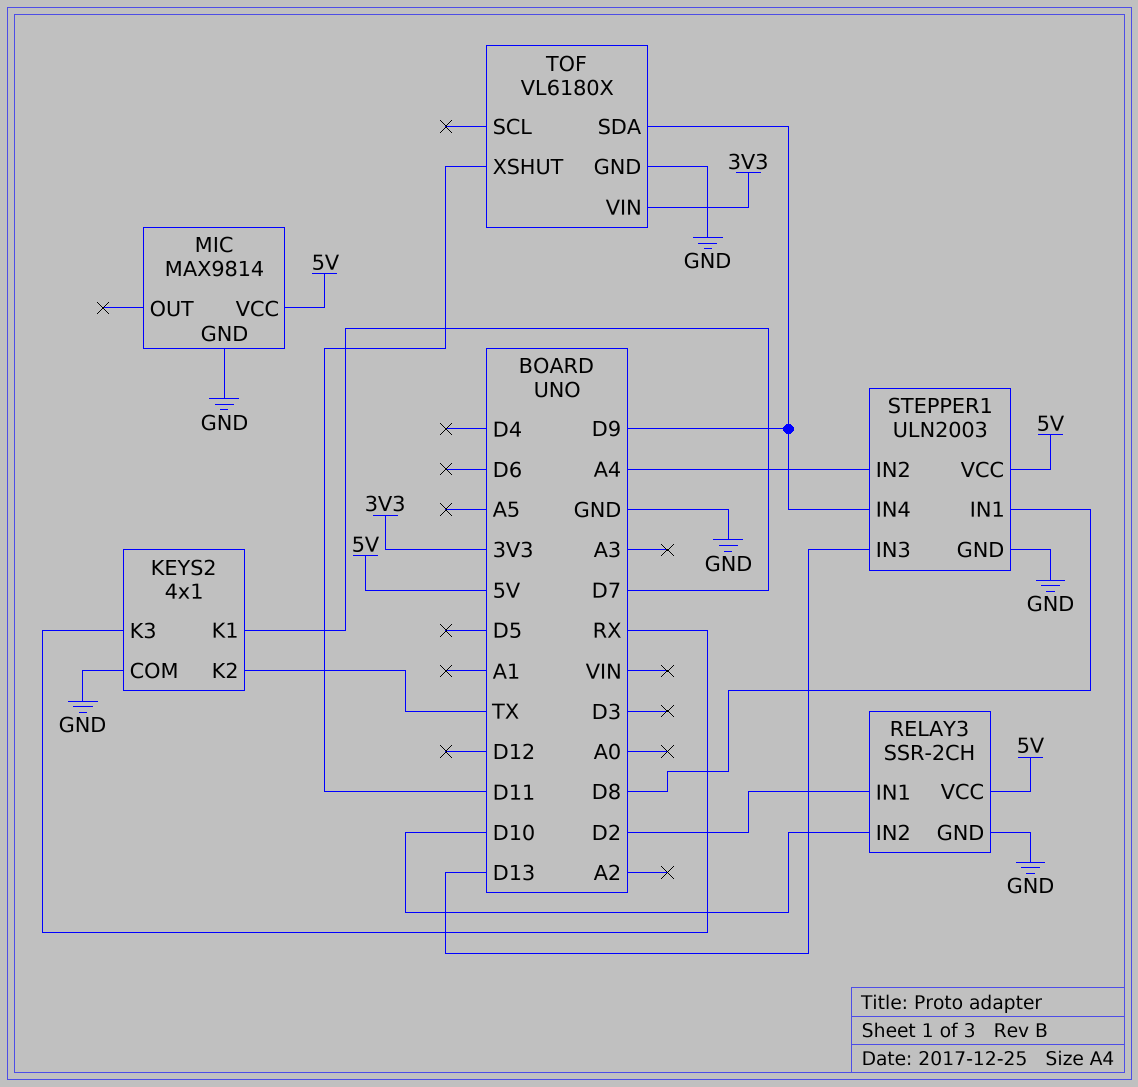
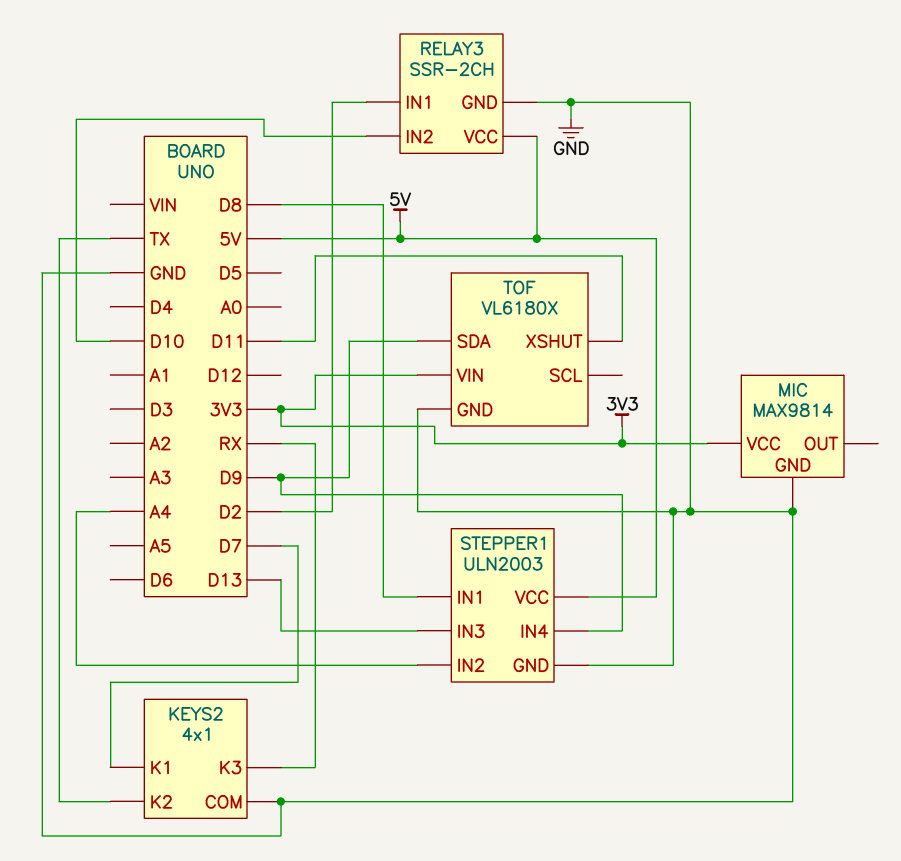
MIC pin VCC: 5V -> 3V3

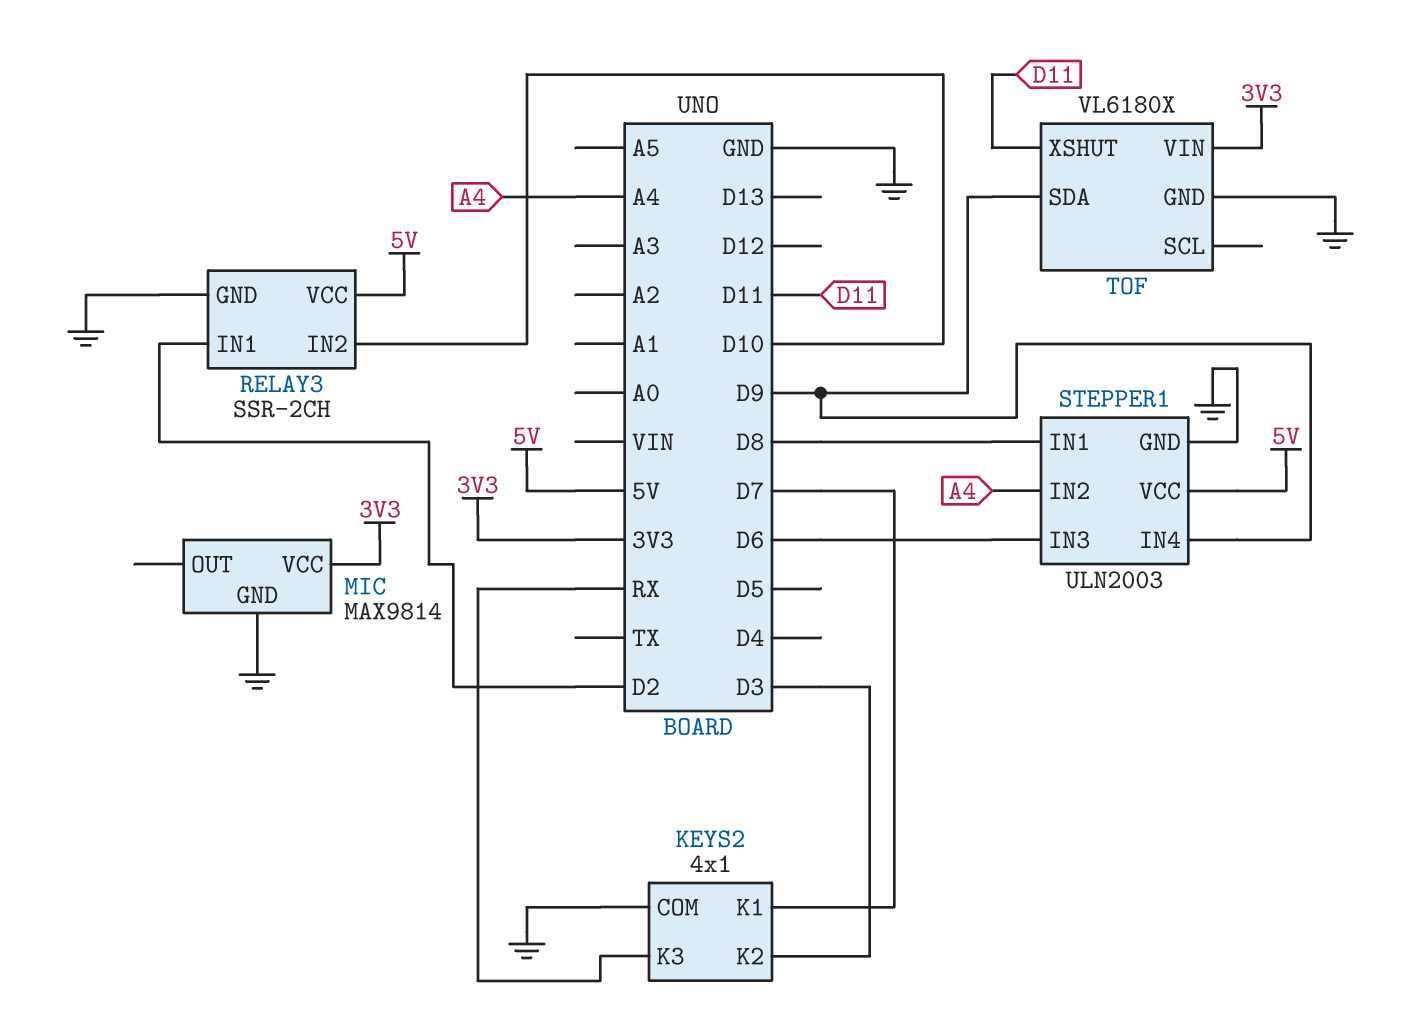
KEYS2 pin K2: TX -> D3
STEPPER1 pin IN3: D13 -> D6

